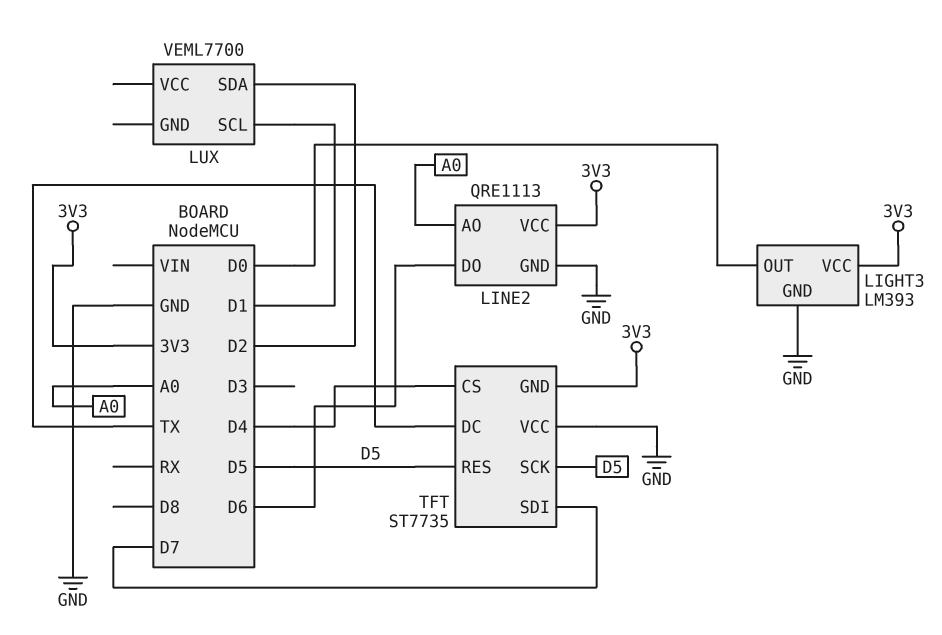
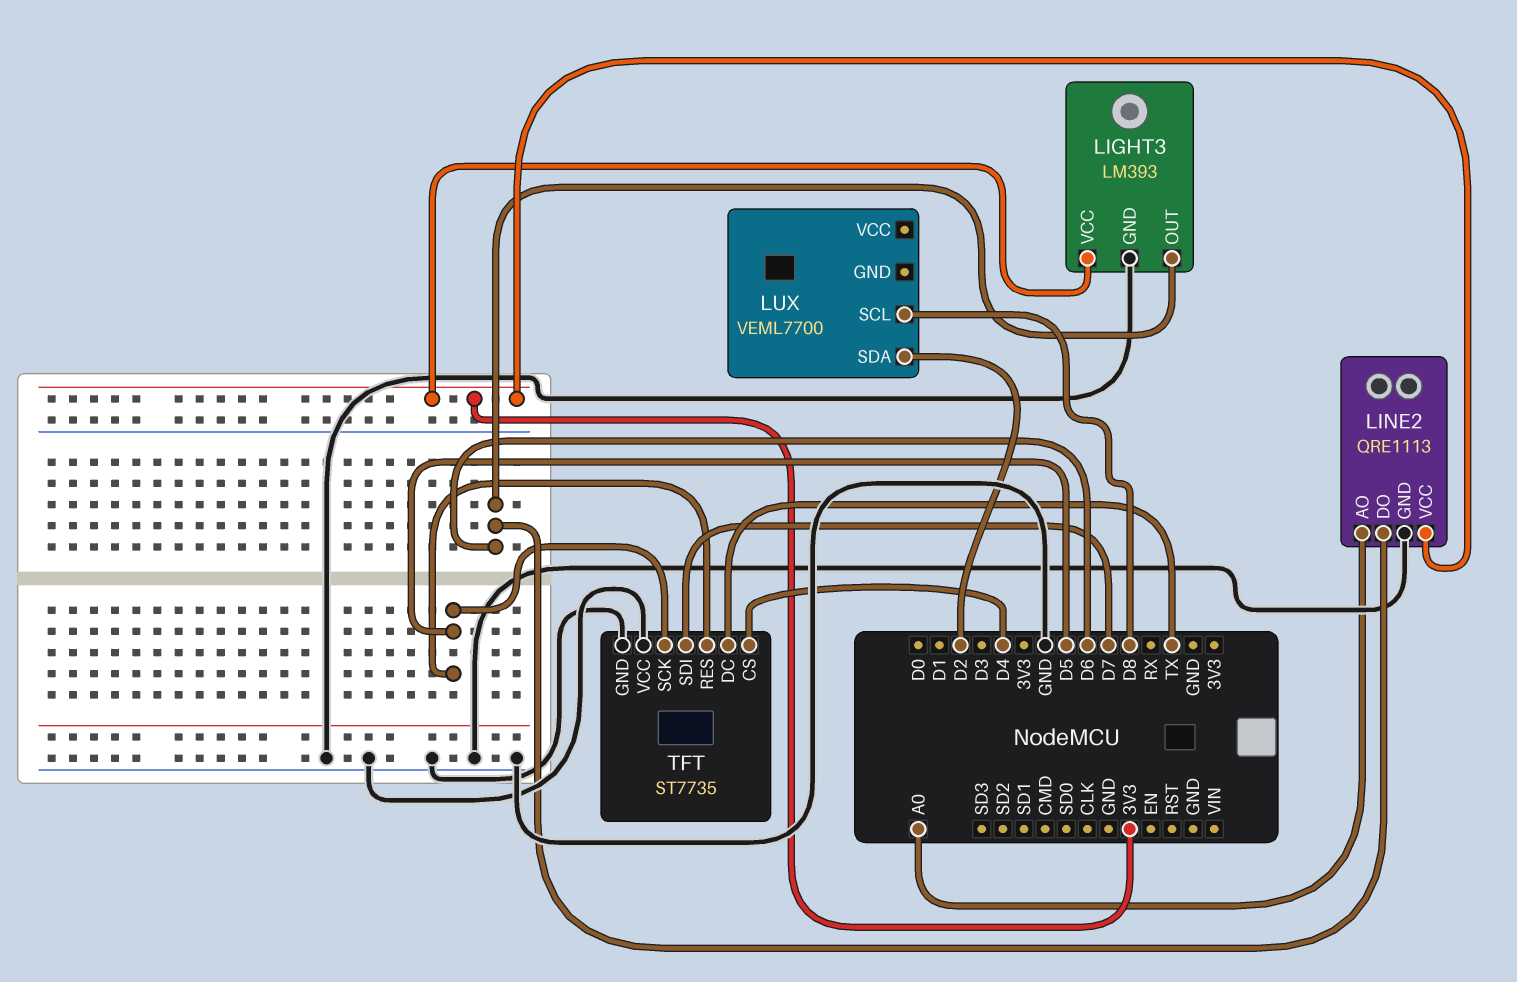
LIGHT3 pin OUT: D0 -> D6
LUX pin SCL: D1 -> D8
TFT pin GND: 3V3 -> GND

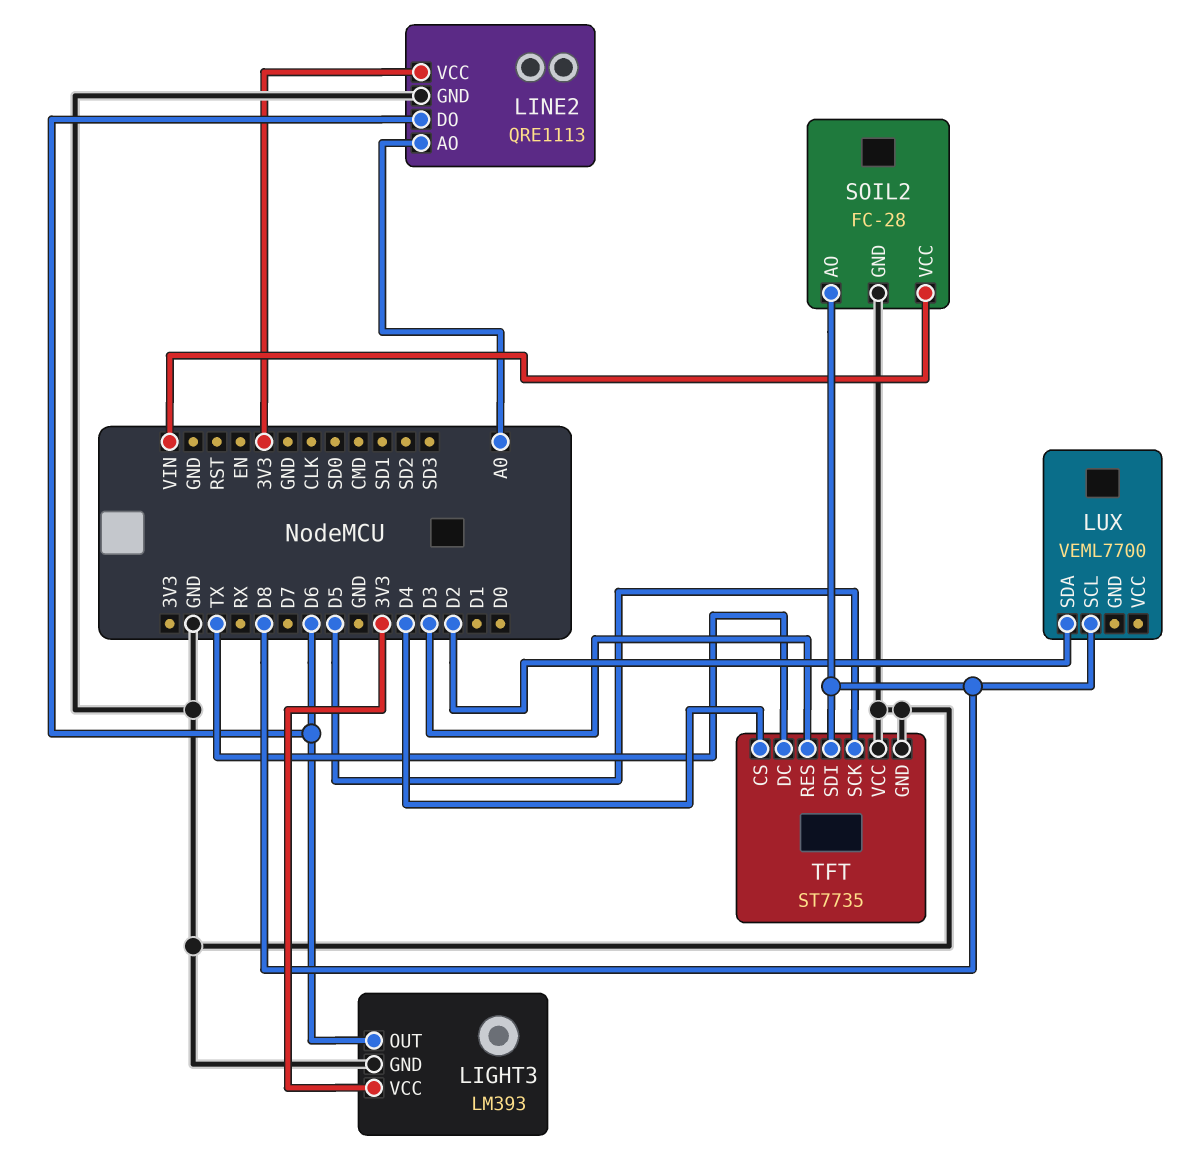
SOIL2: none -> FC-28
SOIL2 pin AO: none -> D8
SOIL2 pin GND: none -> GND
SOIL2 pin VCC: none -> VIN
TFT pin RES: D5 -> D3
TFT pin SDI: D7 -> D8

